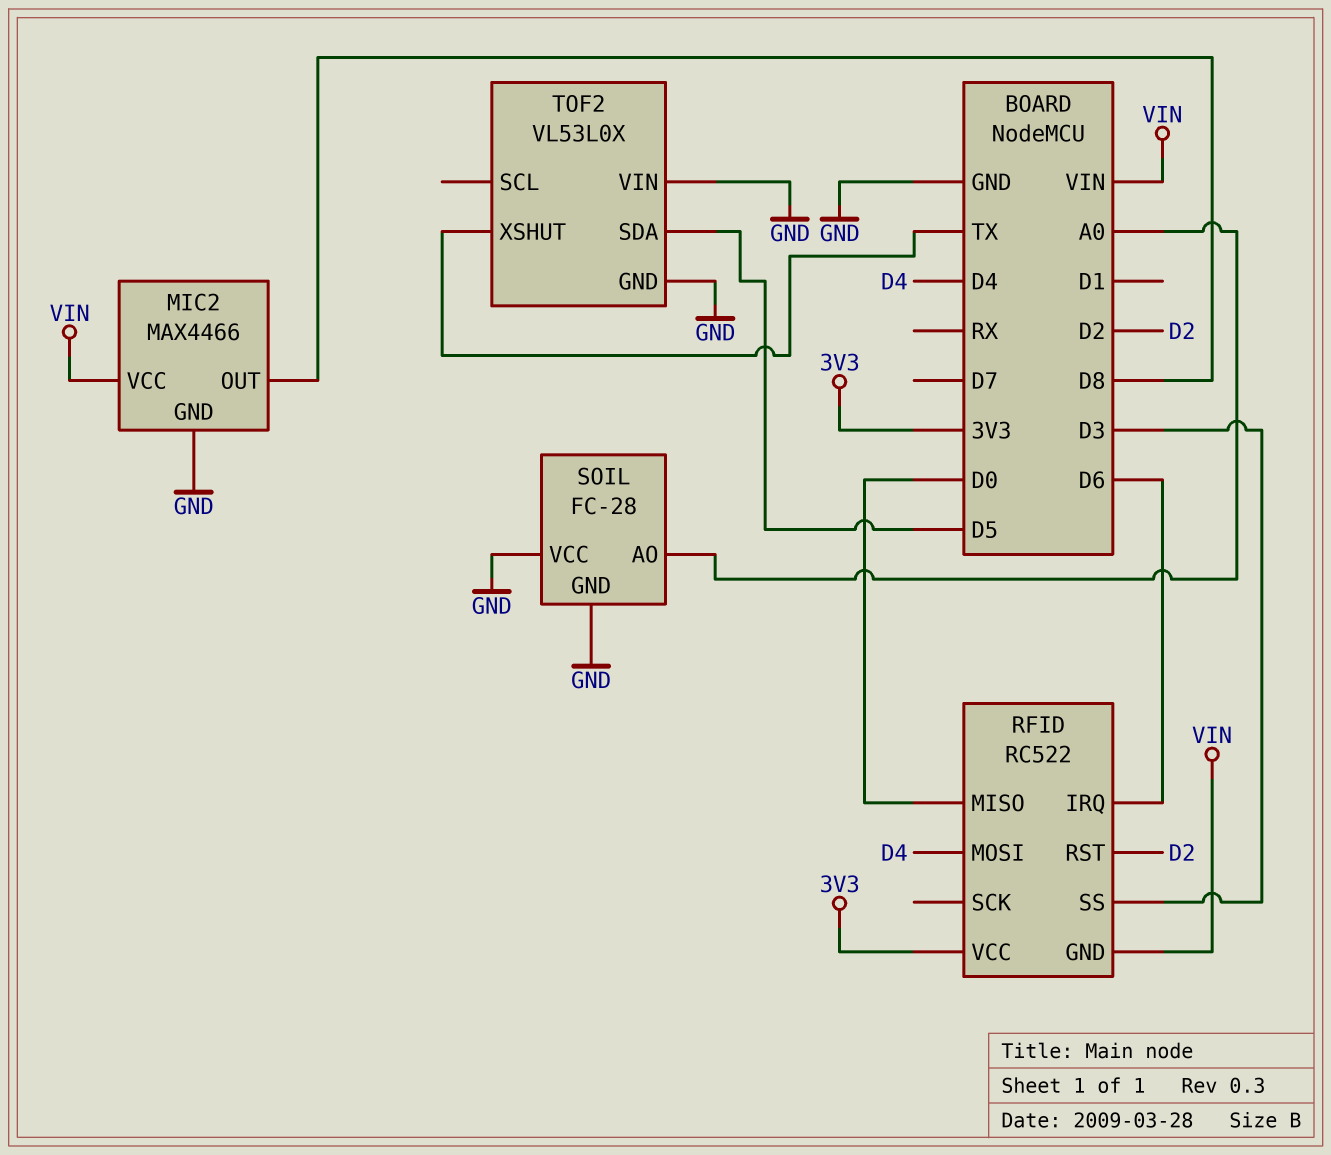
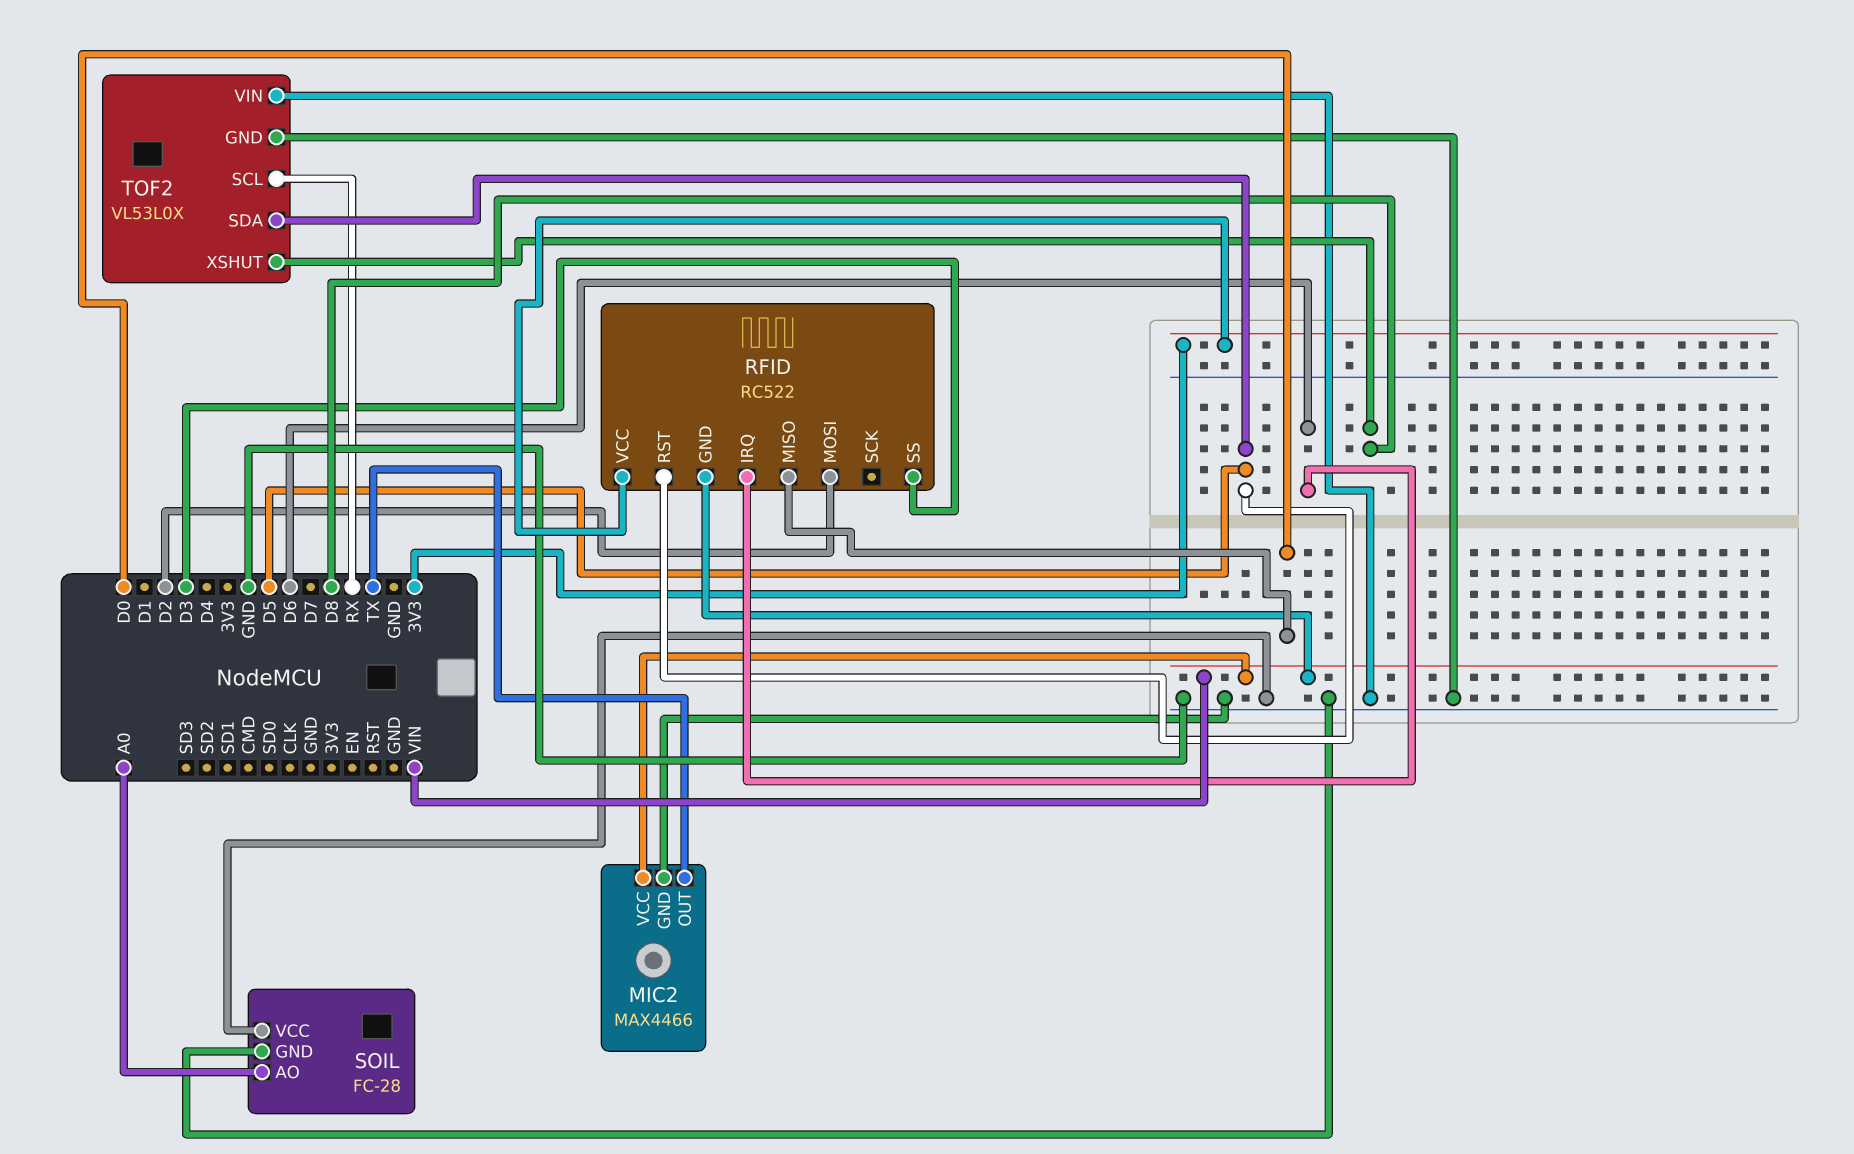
MIC2 pin OUT: D8 -> TX
RFID pin MOSI: D4 -> D2
RFID pin RST: D2 -> D5
TOF2 pin SCL: none -> RX
TOF2 pin XSHUT: TX -> D8

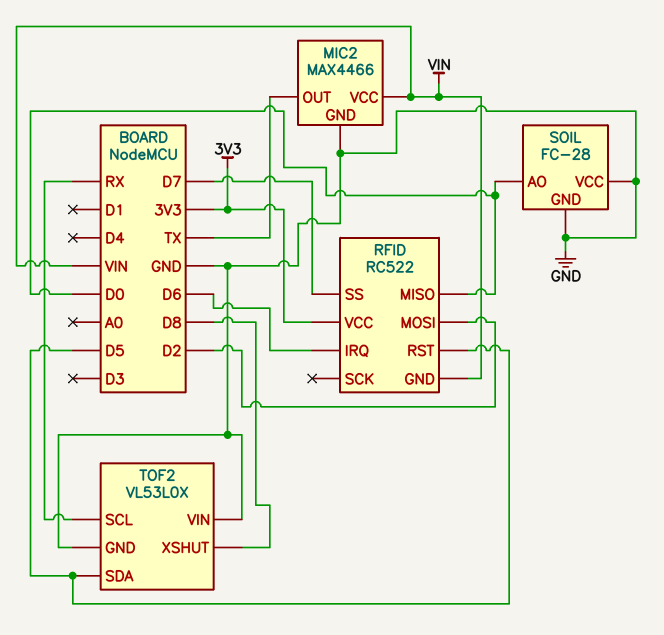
RFID pin SS: D3 -> D7
SOIL pin AO: A0 -> D0

